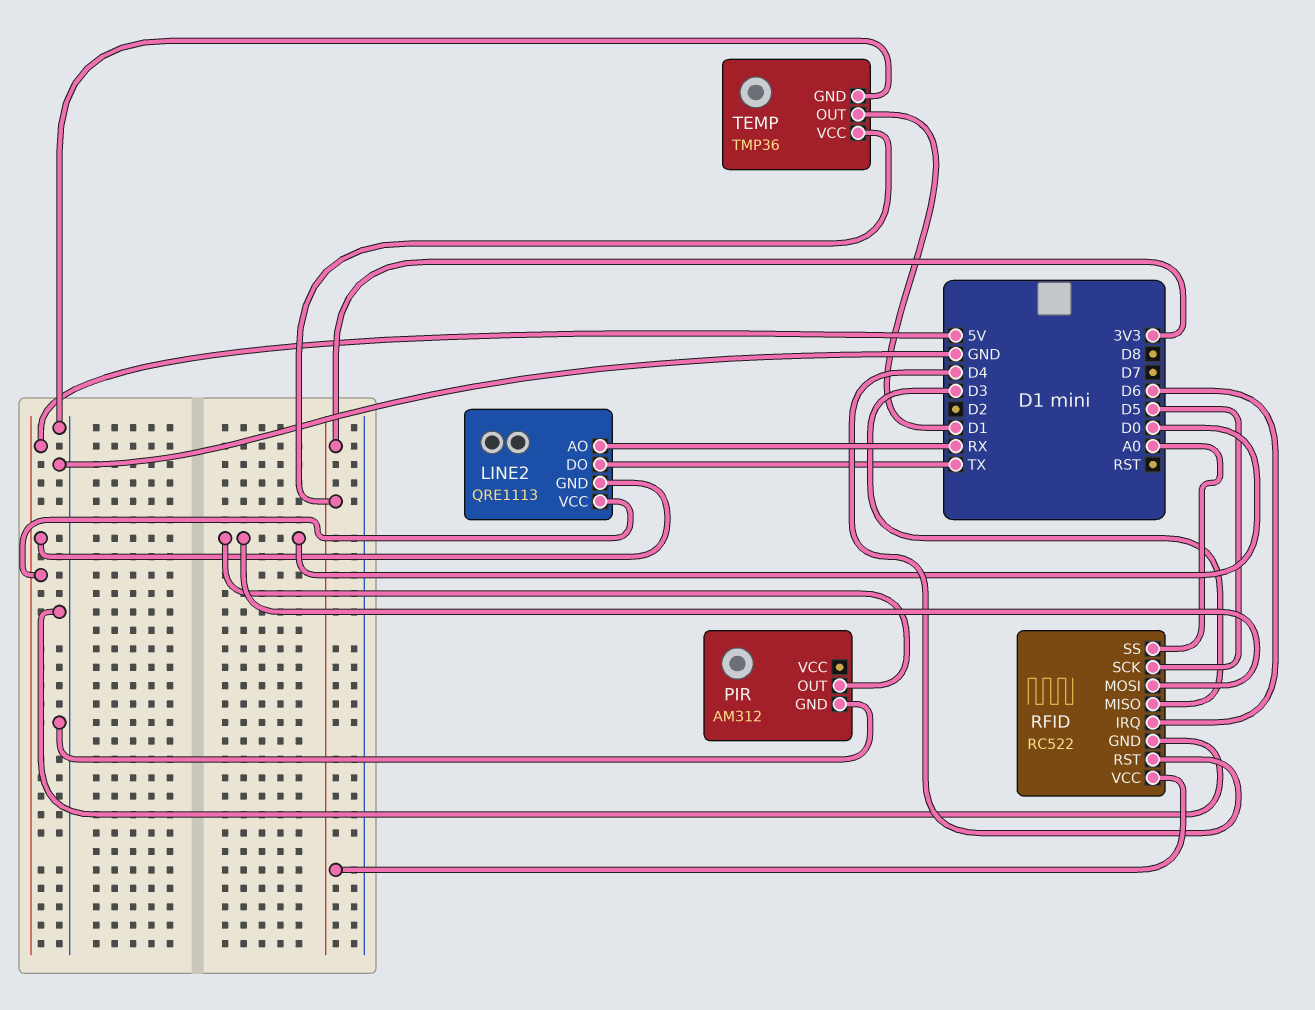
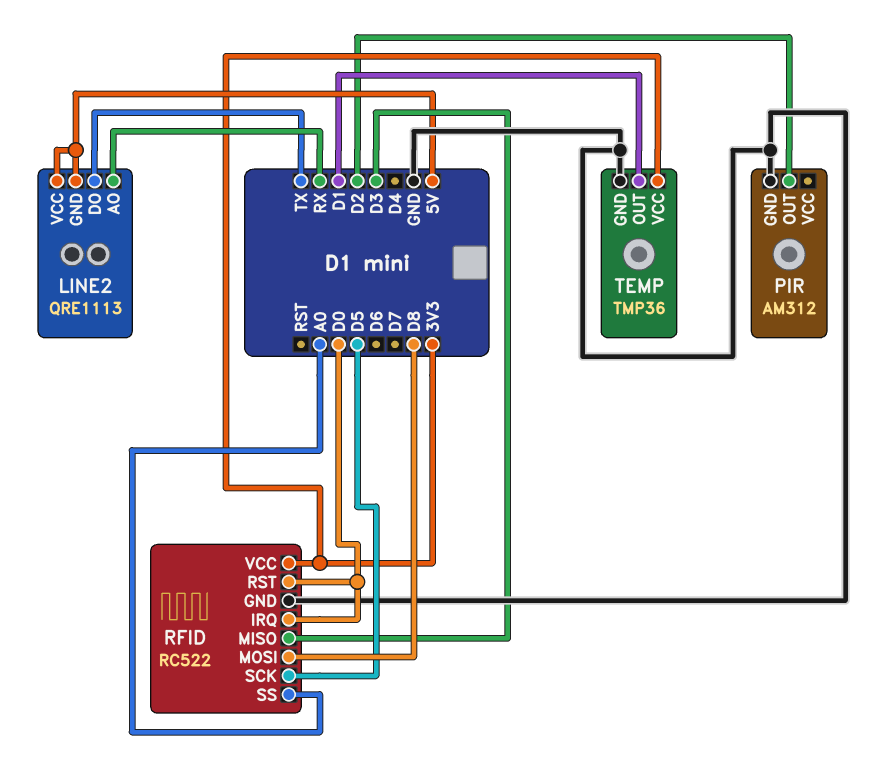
PIR pin OUT: D0 -> D2
RFID pin IRQ: D6 -> D0
RFID pin MOSI: D0 -> D8
RFID pin RST: D4 -> D0

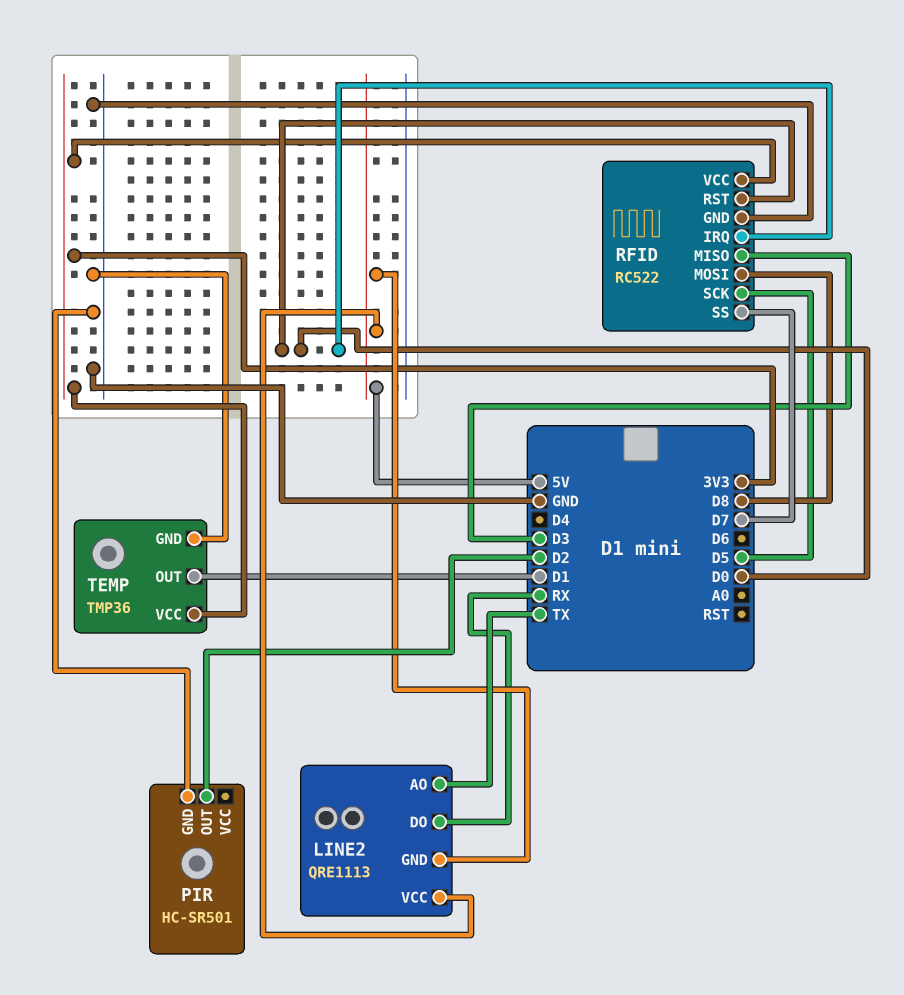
LINE2 pin AO: RX -> TX
LINE2 pin DO: TX -> RX
PIR: AM312 -> HC-SR501
RFID pin SS: A0 -> D7

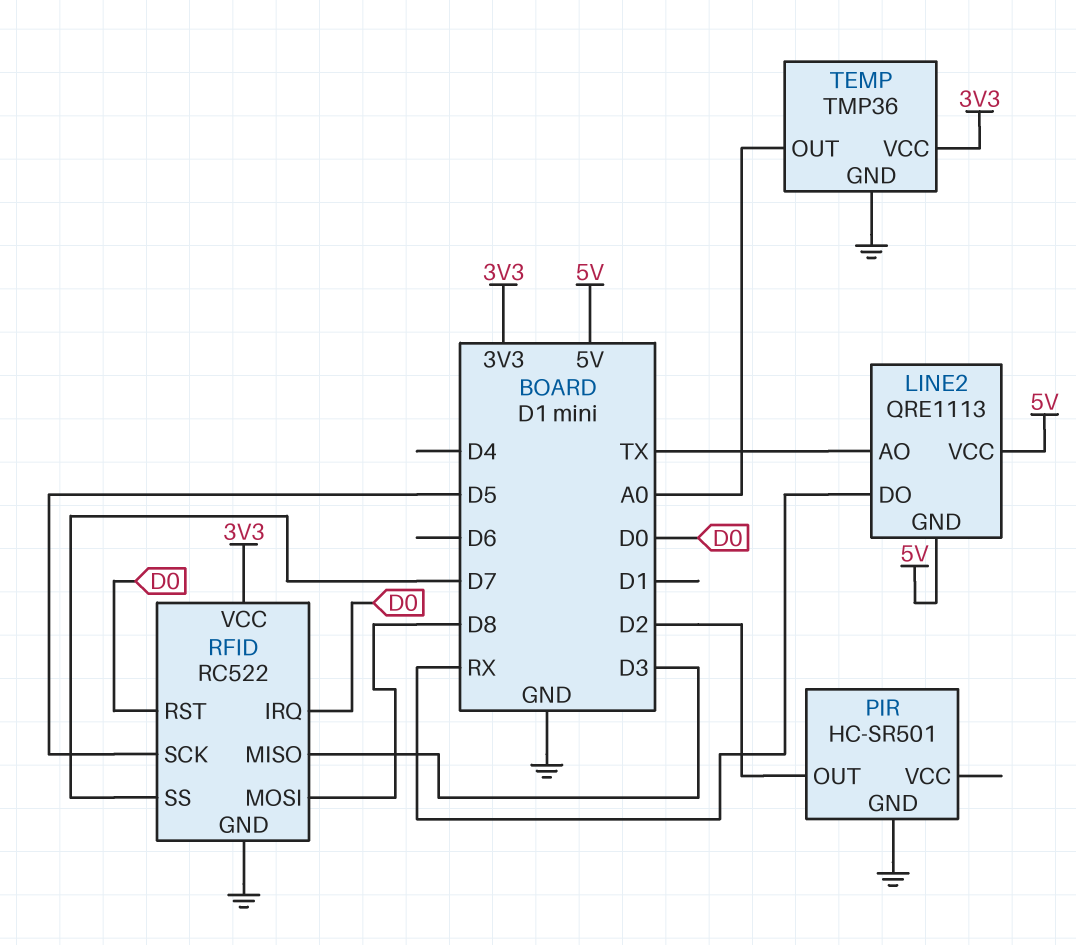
TEMP pin OUT: D1 -> A0

